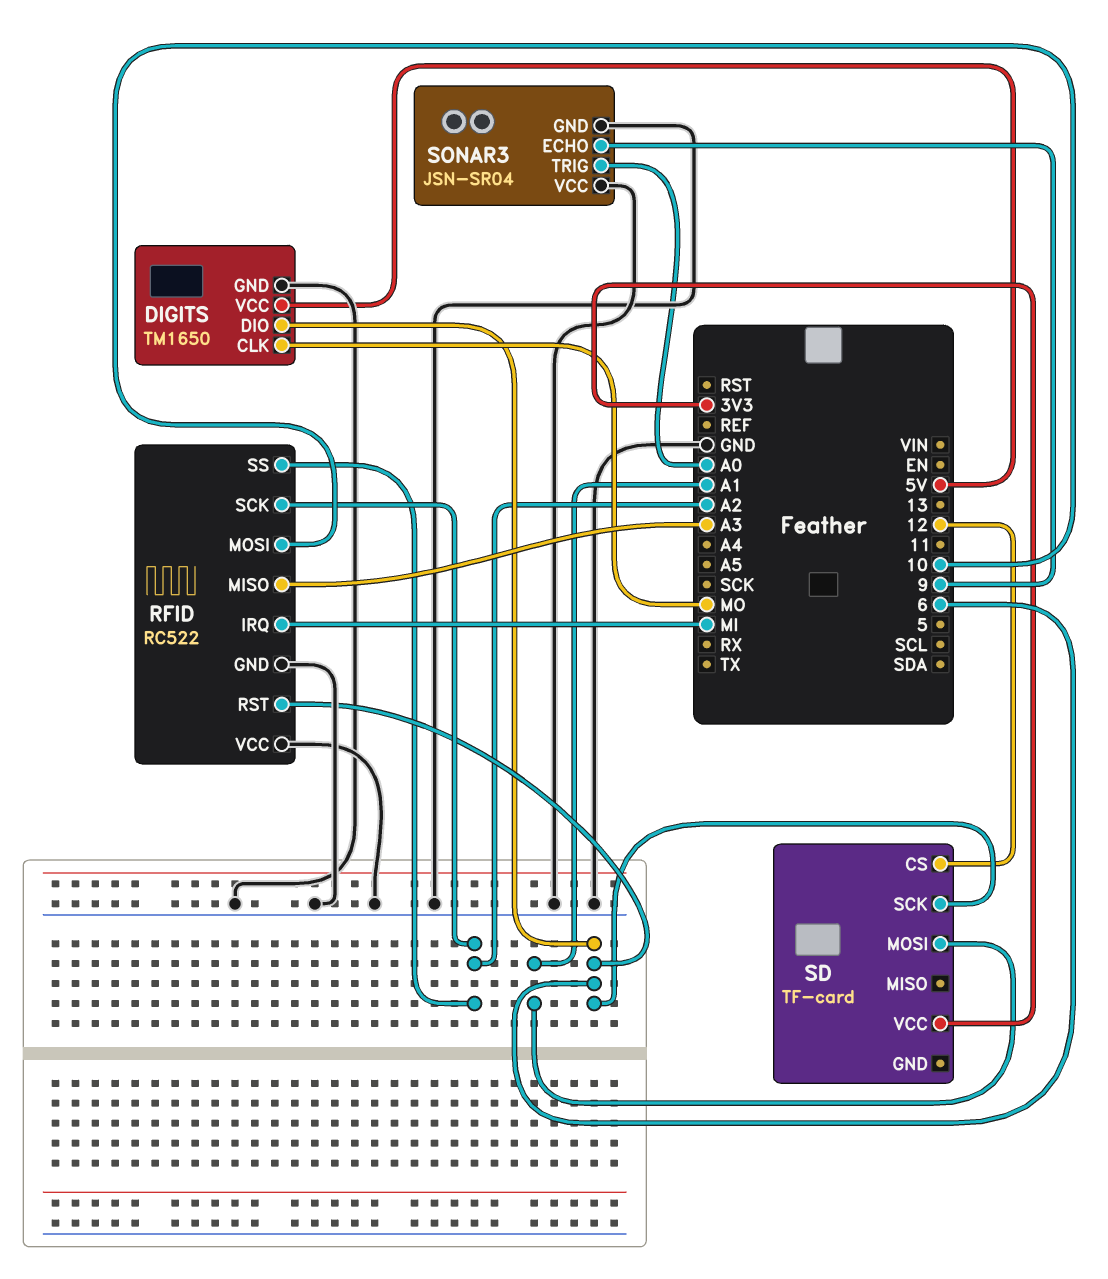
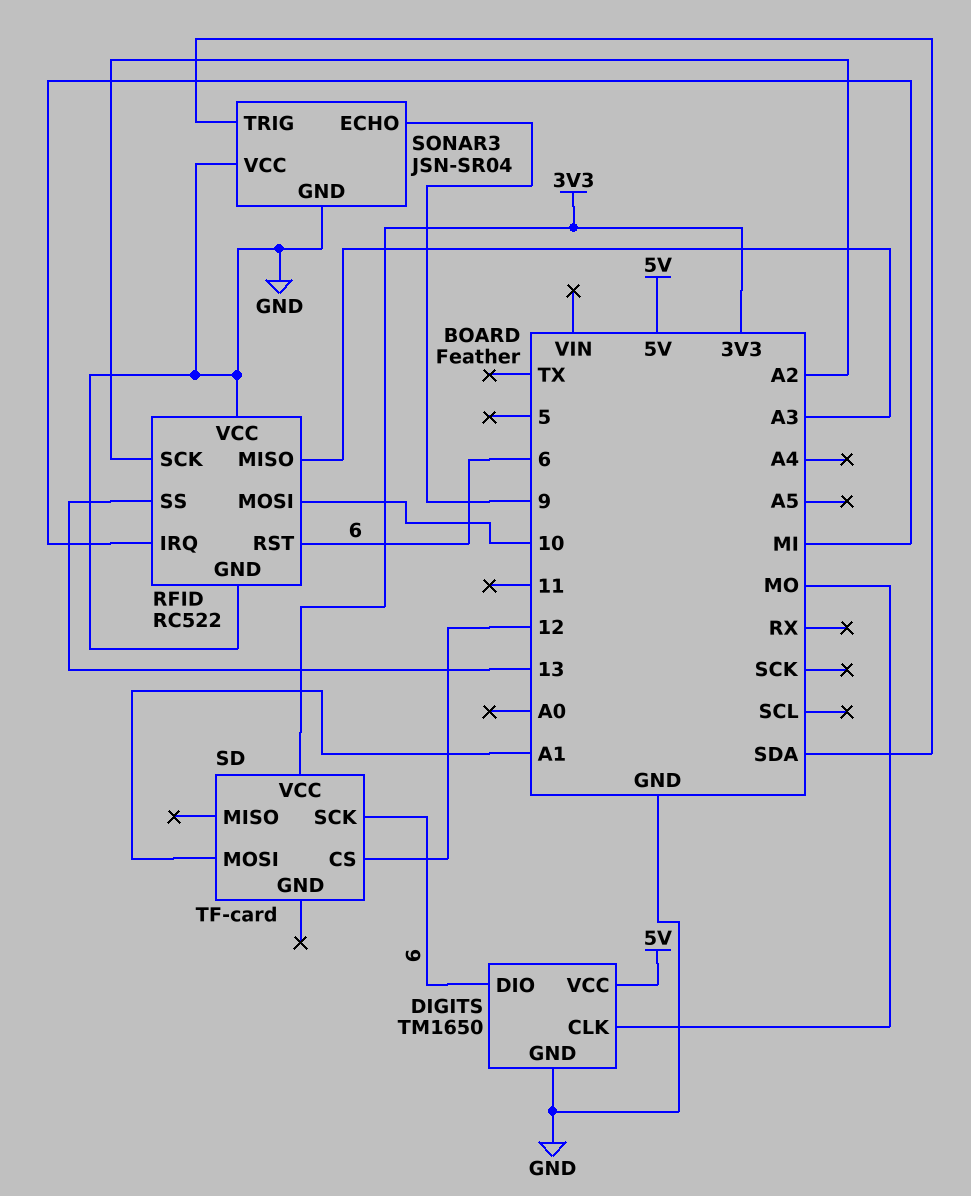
RFID pin SS: A2 -> 13
SONAR3 pin TRIG: A0 -> SDA

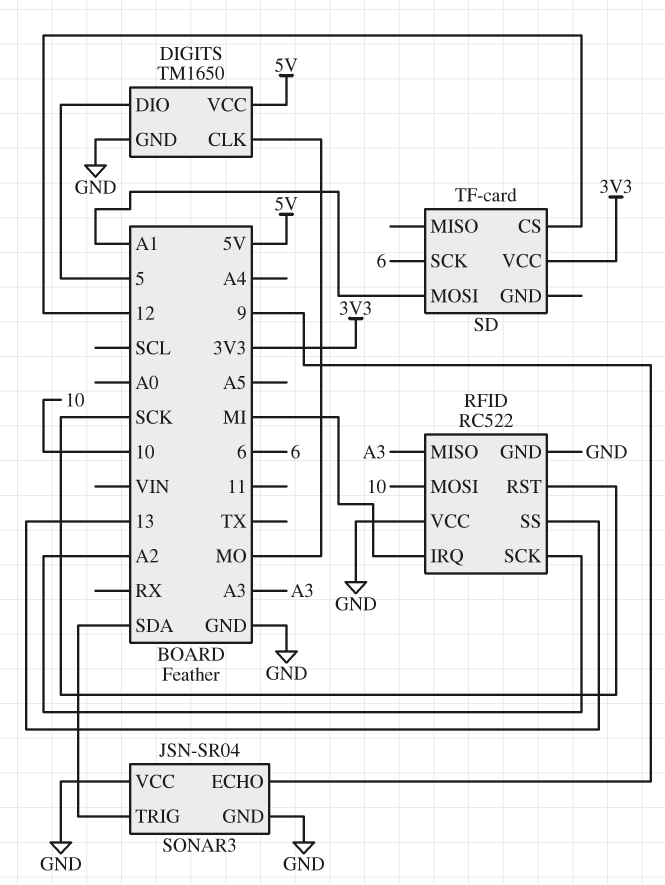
DIGITS pin DIO: 6 -> 5
RFID pin RST: 6 -> SCK

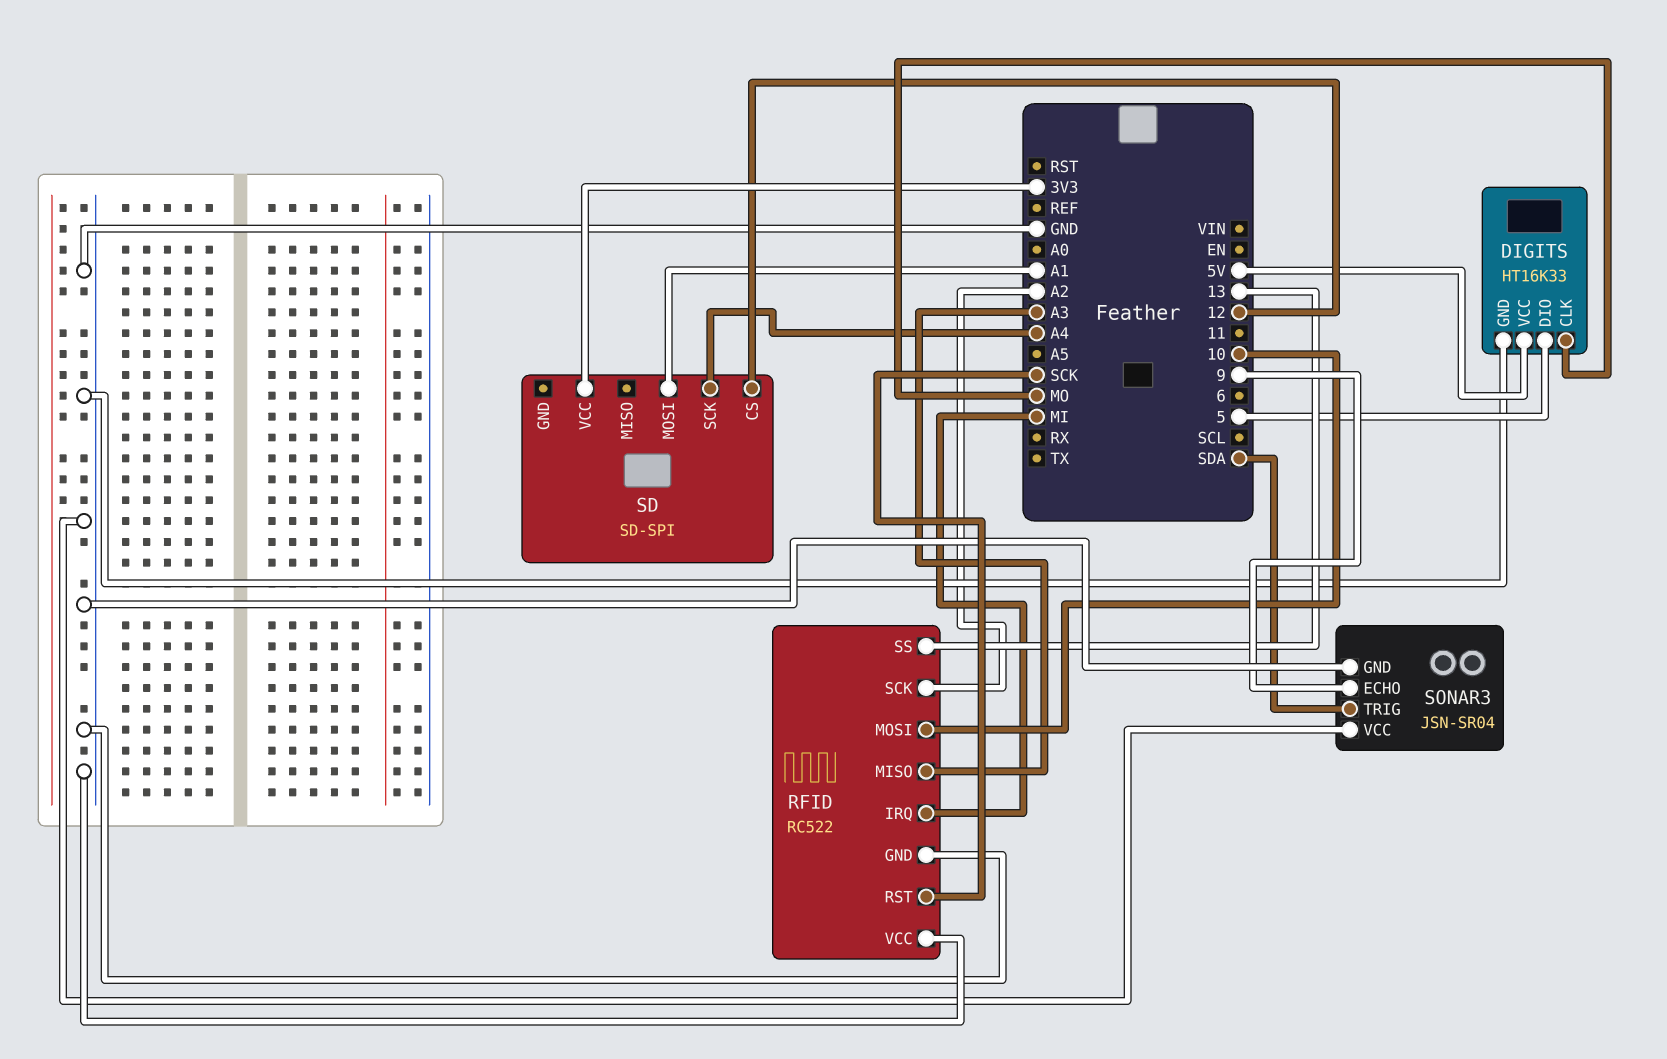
DIGITS: TM1650 -> HT16K33
SD: TF-card -> SD-SPI
SD pin SCK: 6 -> A4

